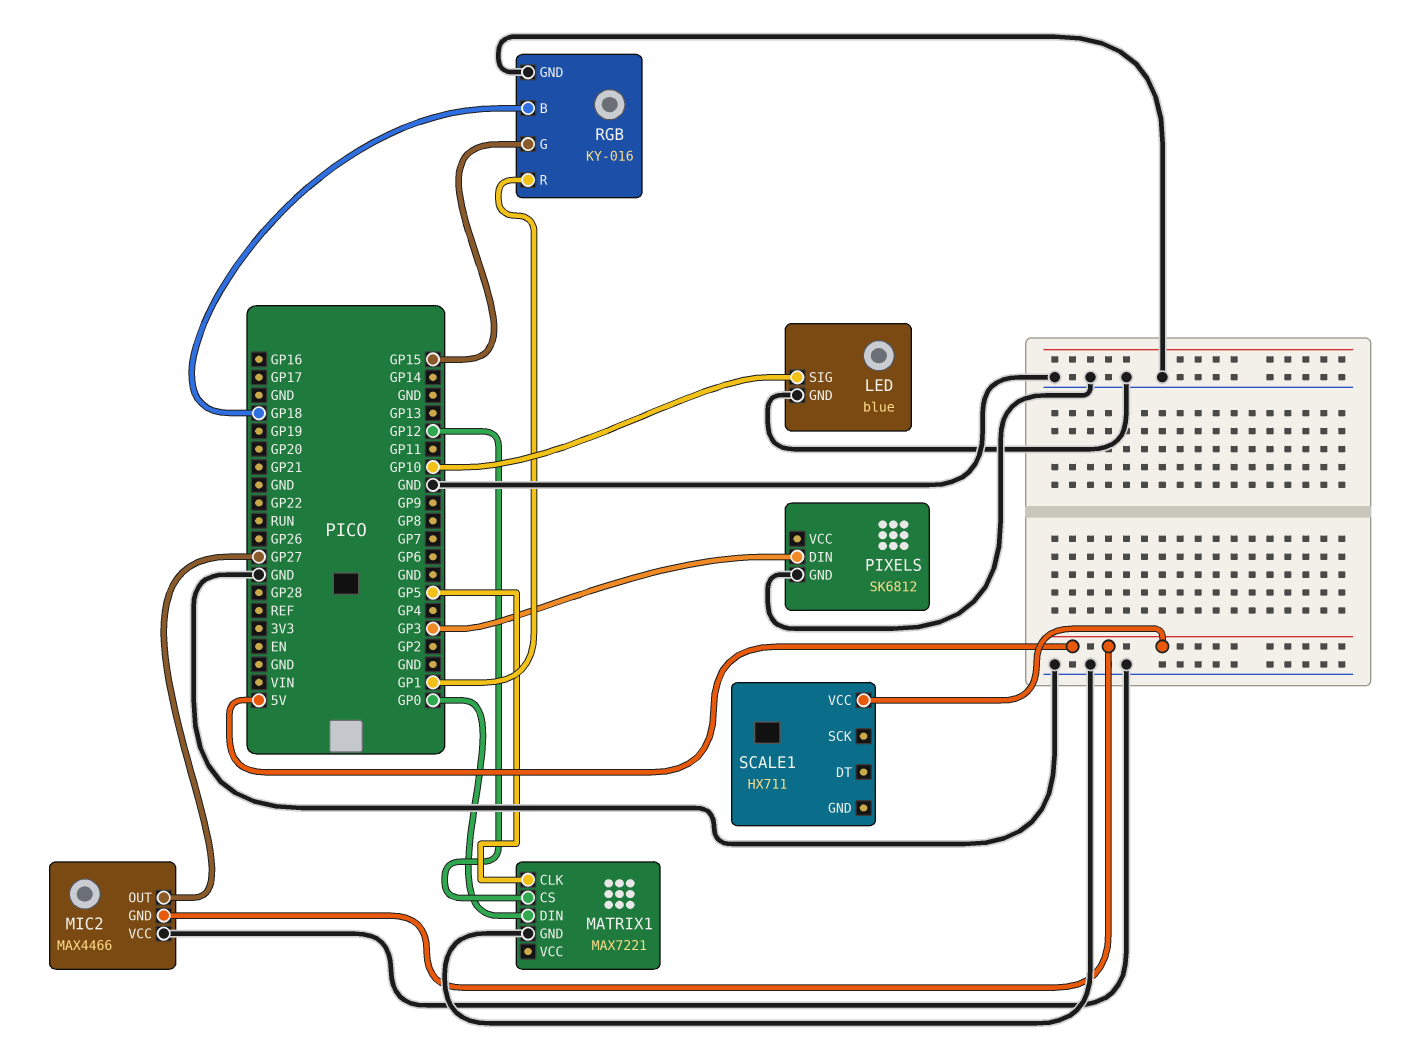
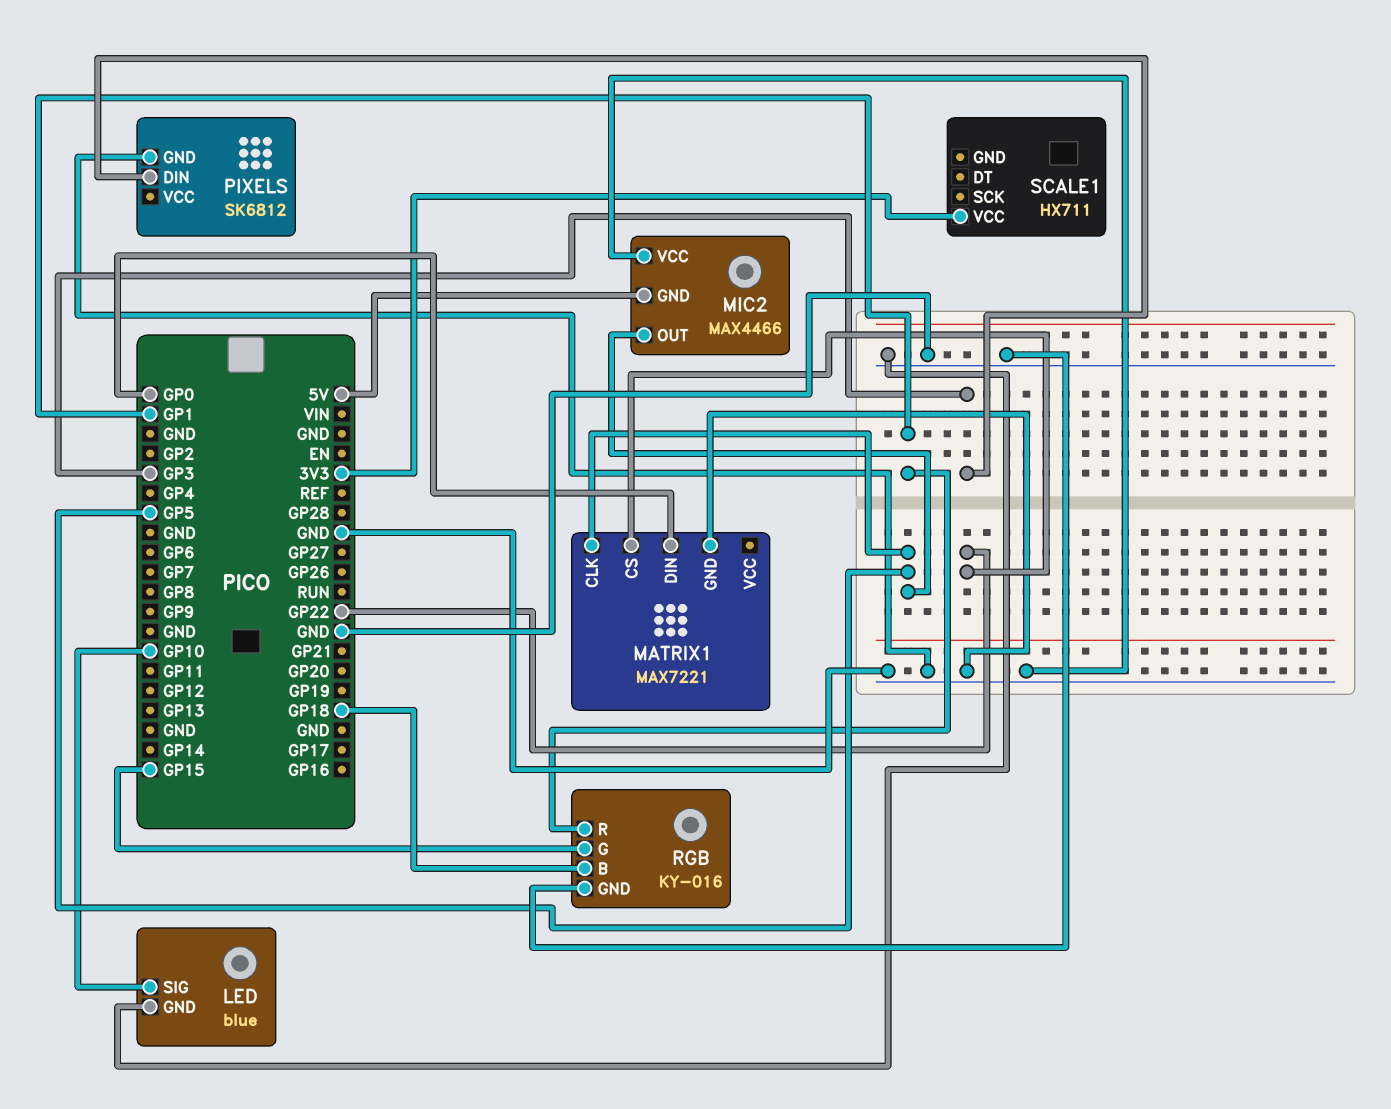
MATRIX1 pin CS: GP12 -> GP22
MIC2 pin OUT: GP27 -> GP5
SCALE1 pin VCC: 5V -> 3V3

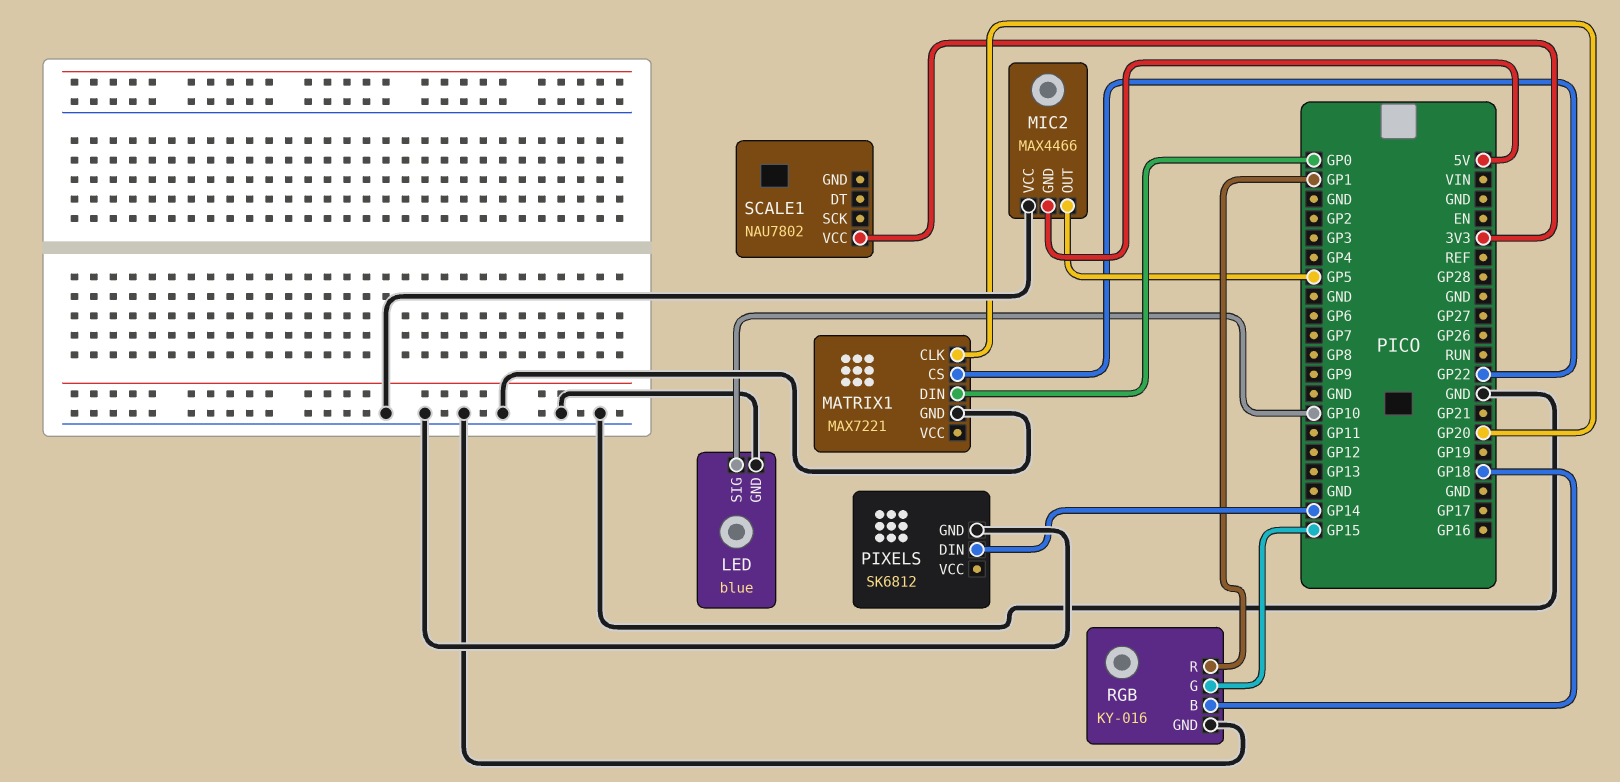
MATRIX1 pin CLK: GP5 -> GP20
PIXELS pin DIN: GP3 -> GP14
SCALE1: HX711 -> NAU7802

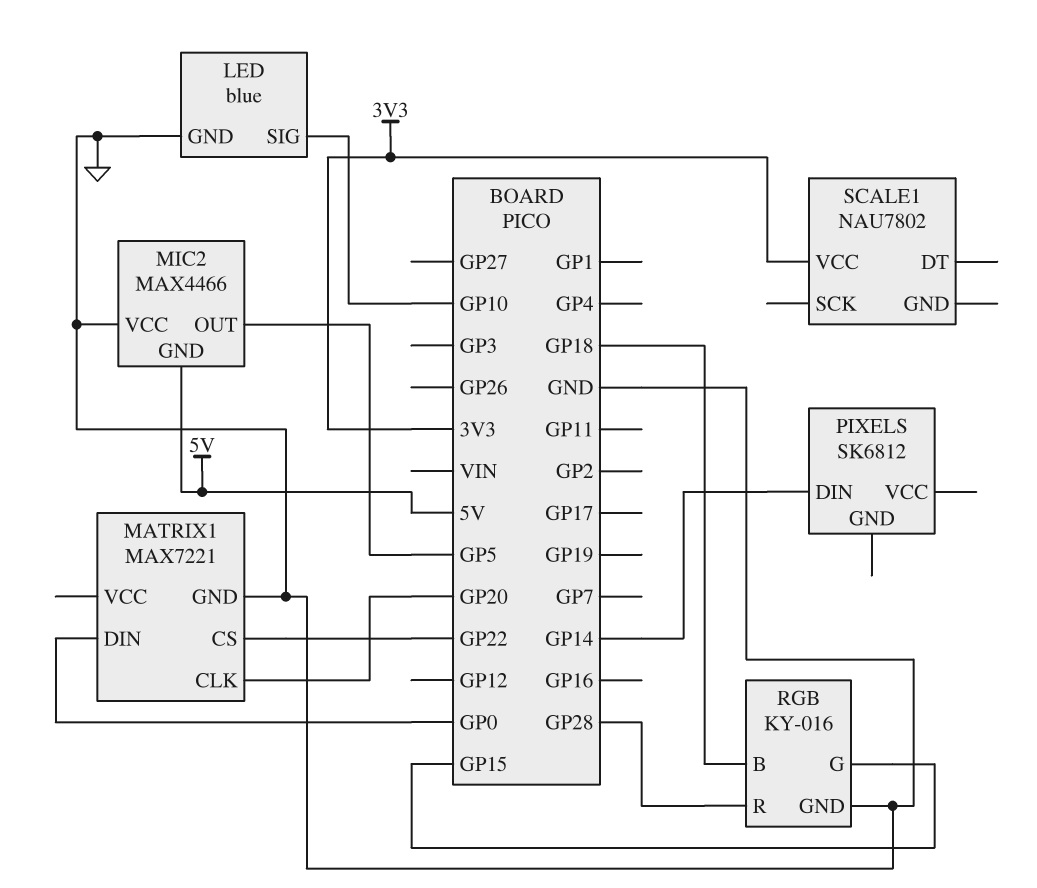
PIXELS pin GND: GND -> none
RGB pin R: GP1 -> GP28

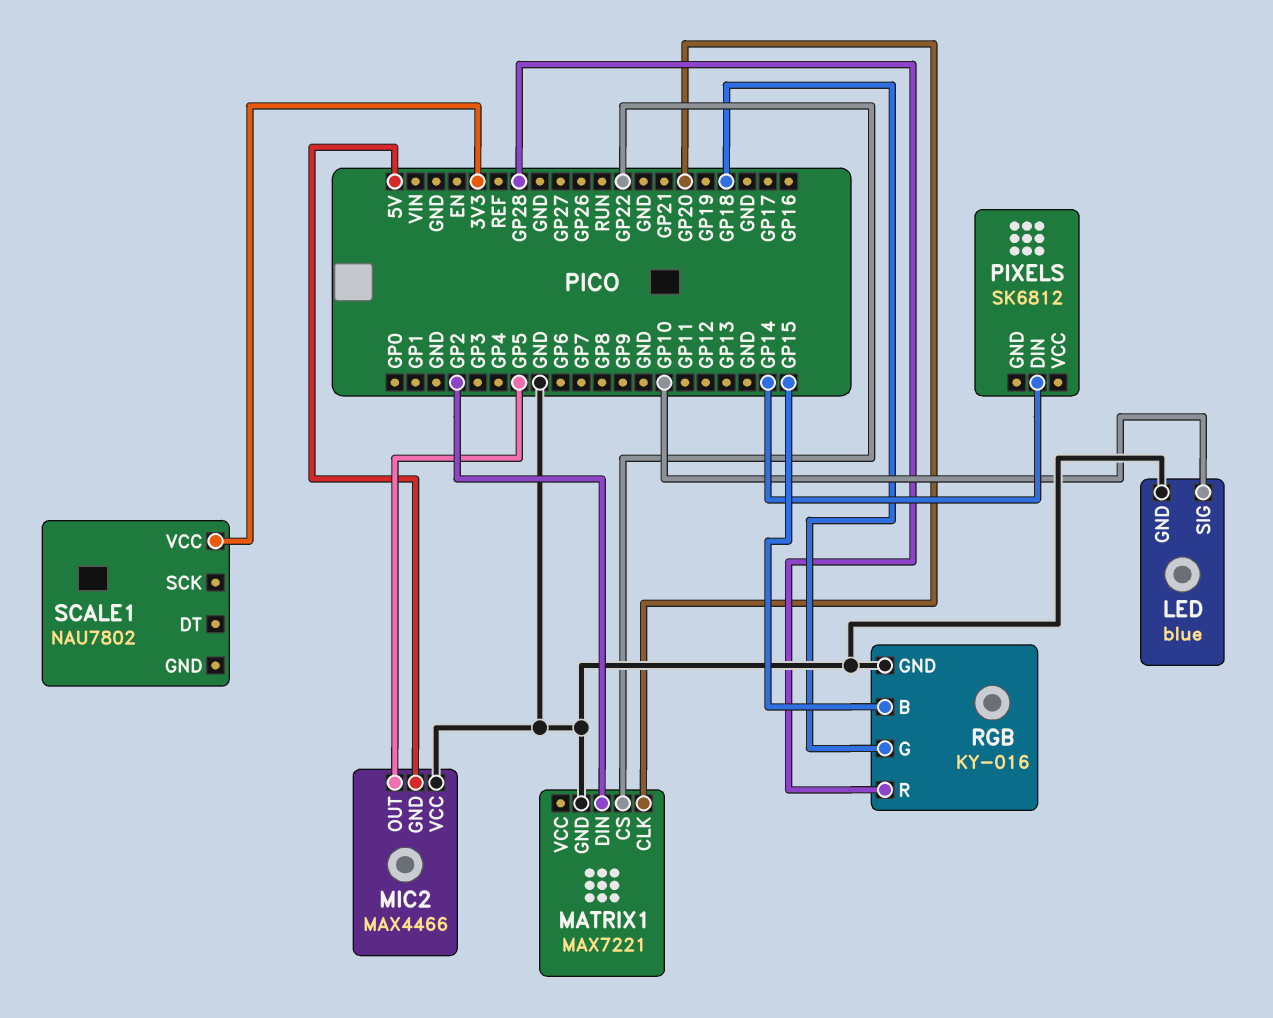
MATRIX1 pin DIN: GP0 -> GP2
RGB pin B: GP18 -> GP15
RGB pin G: GP15 -> GP18

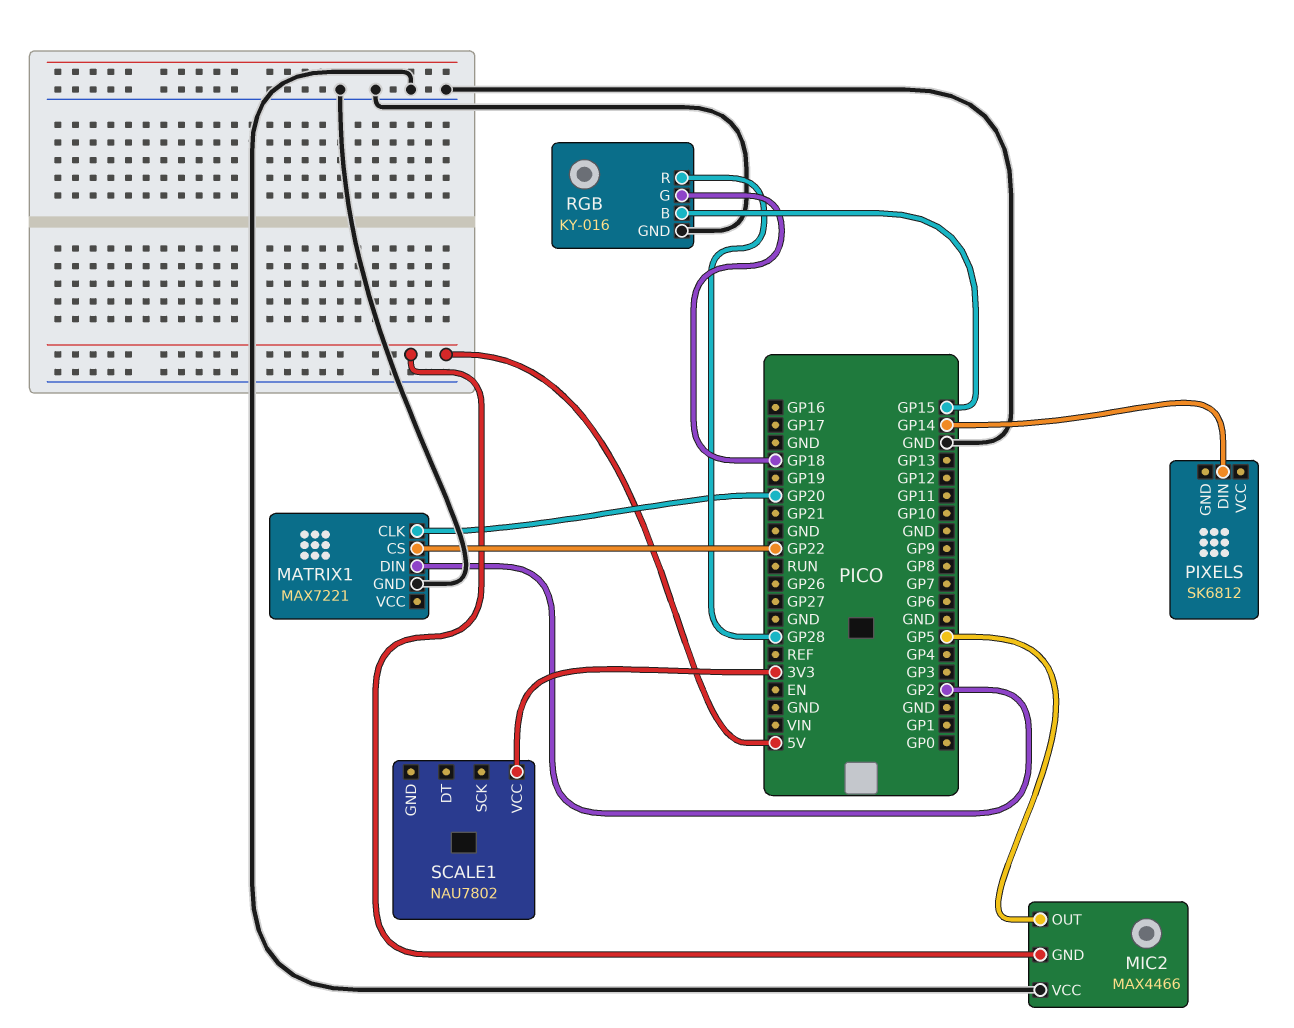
LED: blue -> none
LED pin GND: GND -> none
LED pin SIG: GP10 -> none

